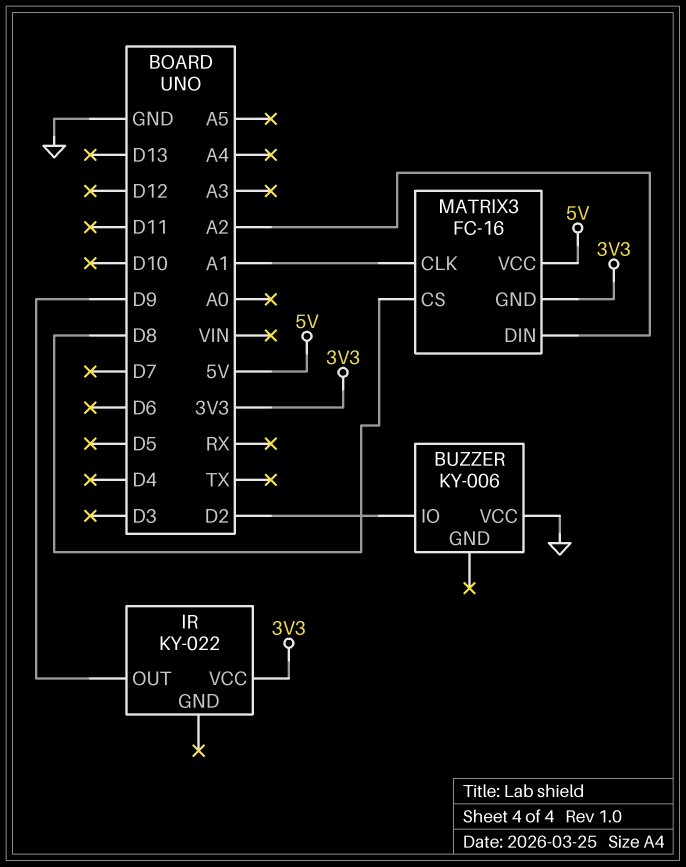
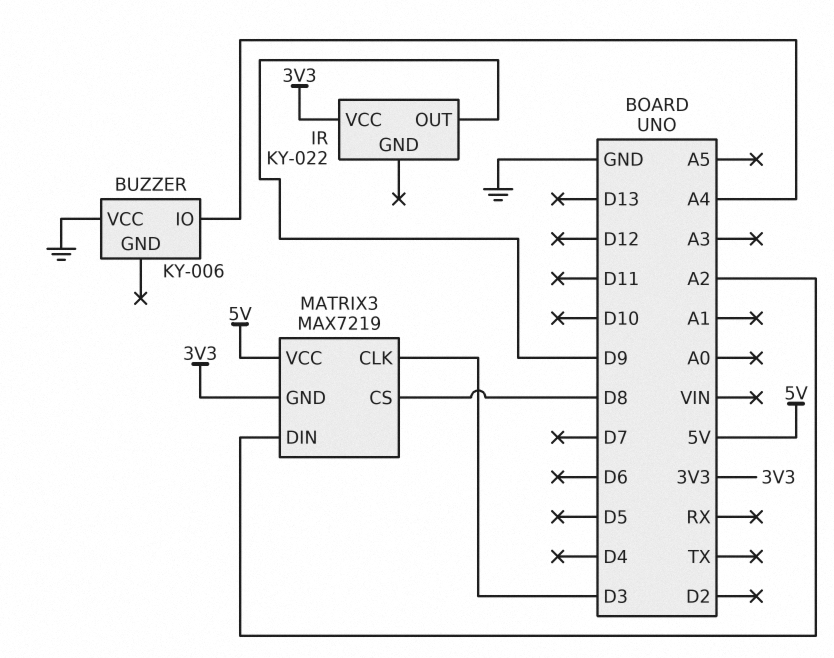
BUZZER pin IO: D2 -> A4
MATRIX3: FC-16 -> MAX7219
MATRIX3 pin CLK: A1 -> D3

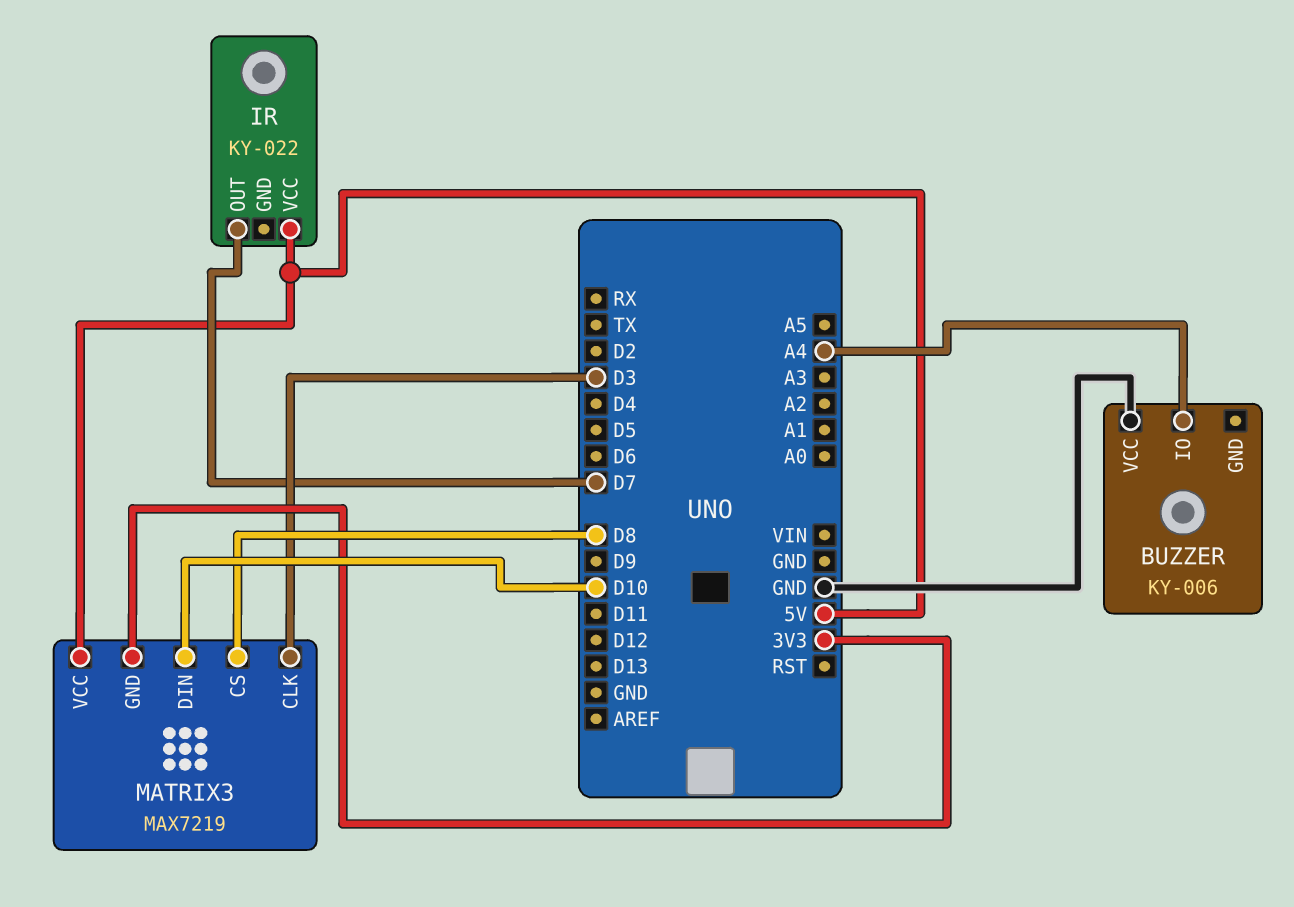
IR pin OUT: D9 -> D7
IR pin VCC: 3V3 -> 5V
MATRIX3 pin DIN: A2 -> D10

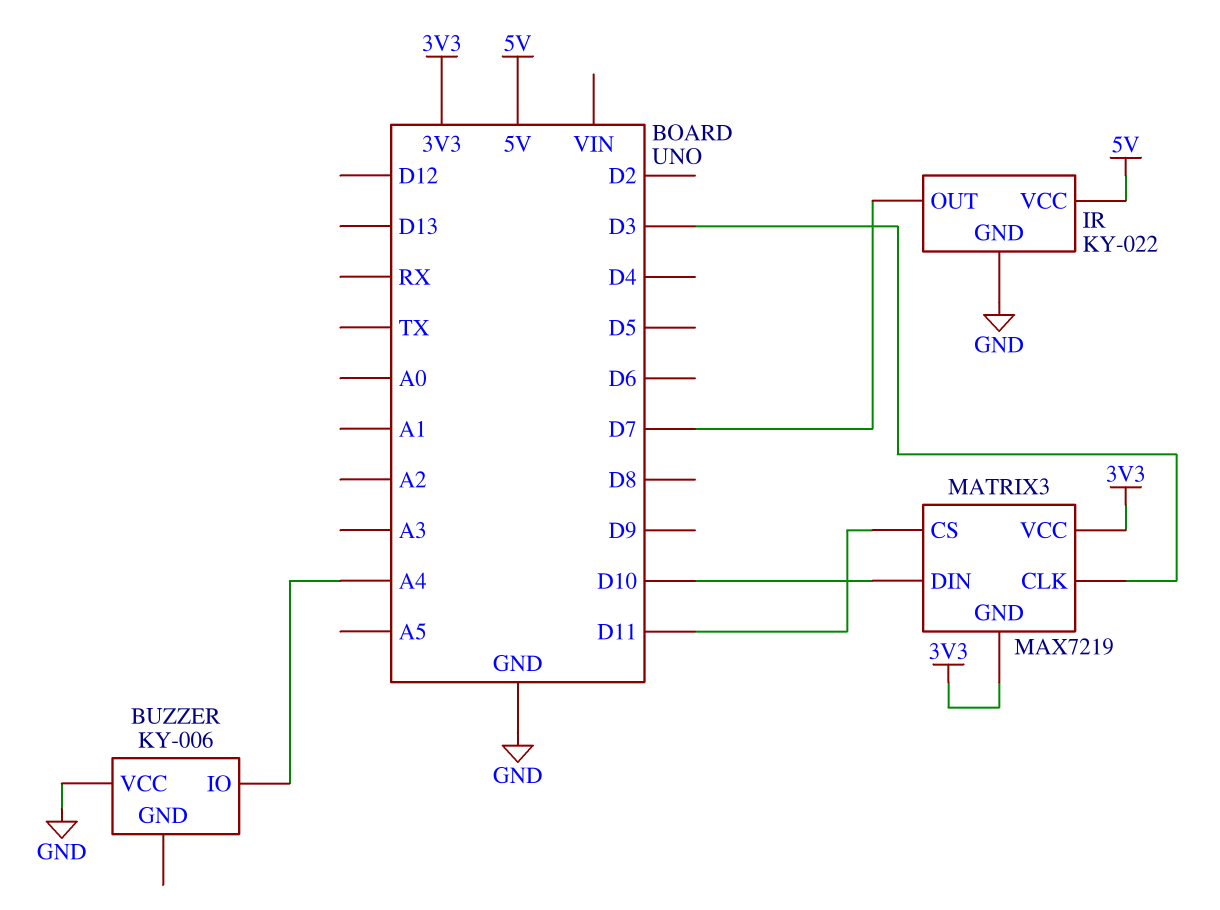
IR pin GND: none -> GND
MATRIX3 pin CS: D8 -> D11
MATRIX3 pin VCC: 5V -> 3V3

